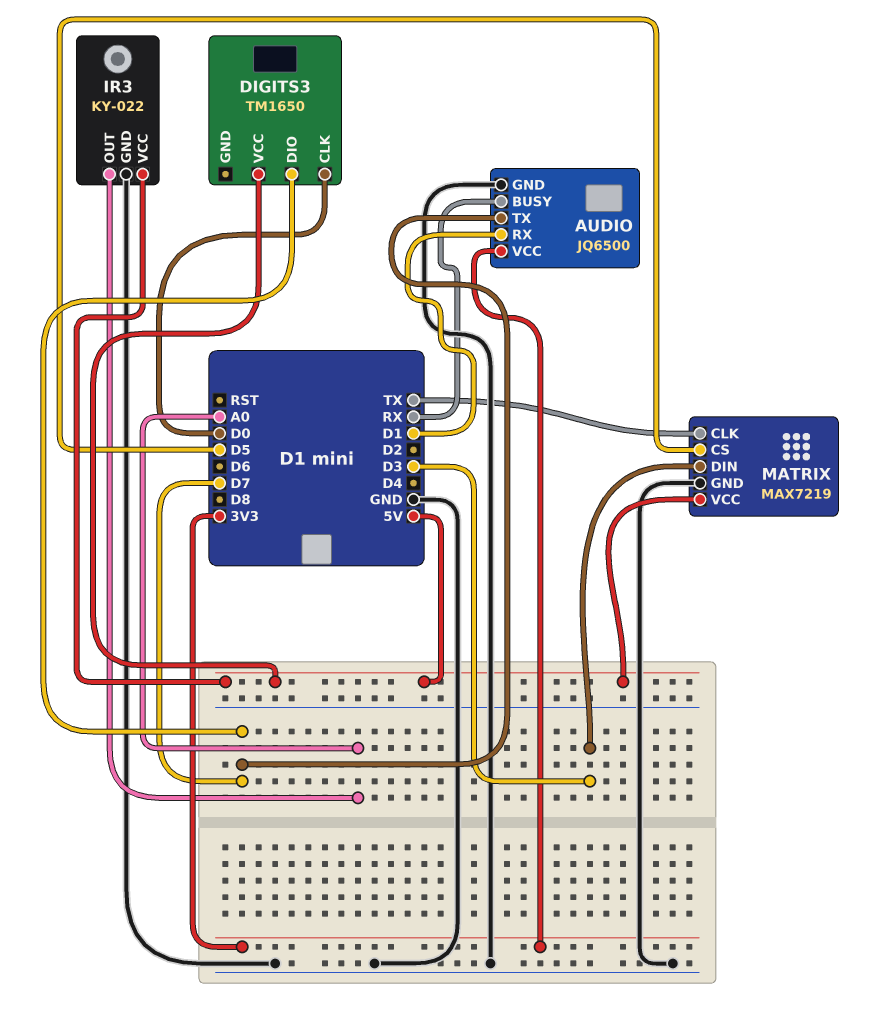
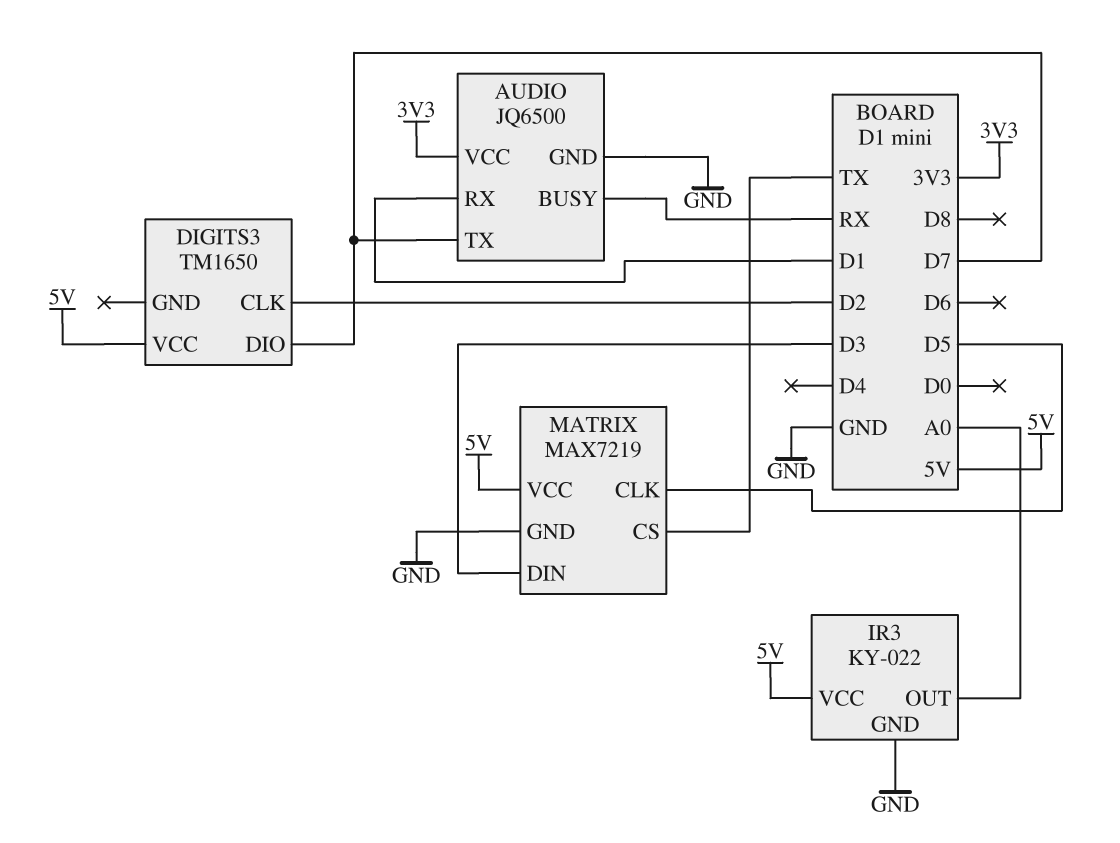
DIGITS3 pin CLK: D0 -> D2
MATRIX pin CLK: TX -> D5
MATRIX pin CS: D5 -> TX

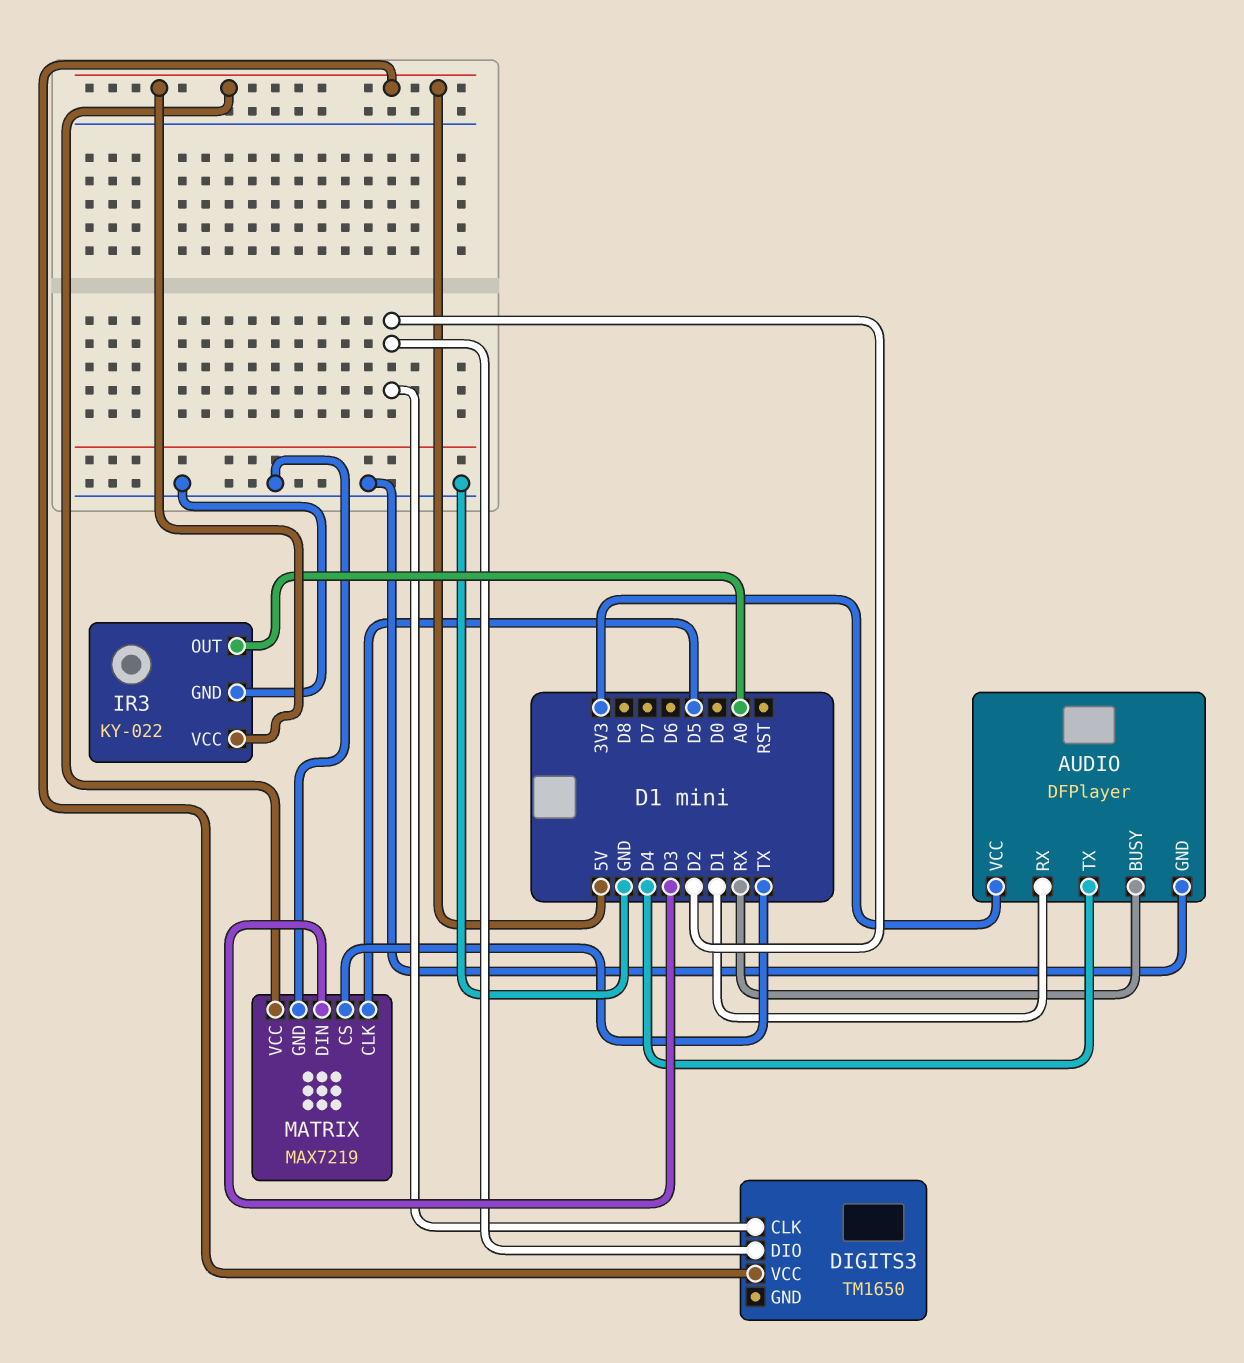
AUDIO: JQ6500 -> DFPlayer
AUDIO pin TX: D7 -> D4
DIGITS3 pin DIO: D7 -> D2

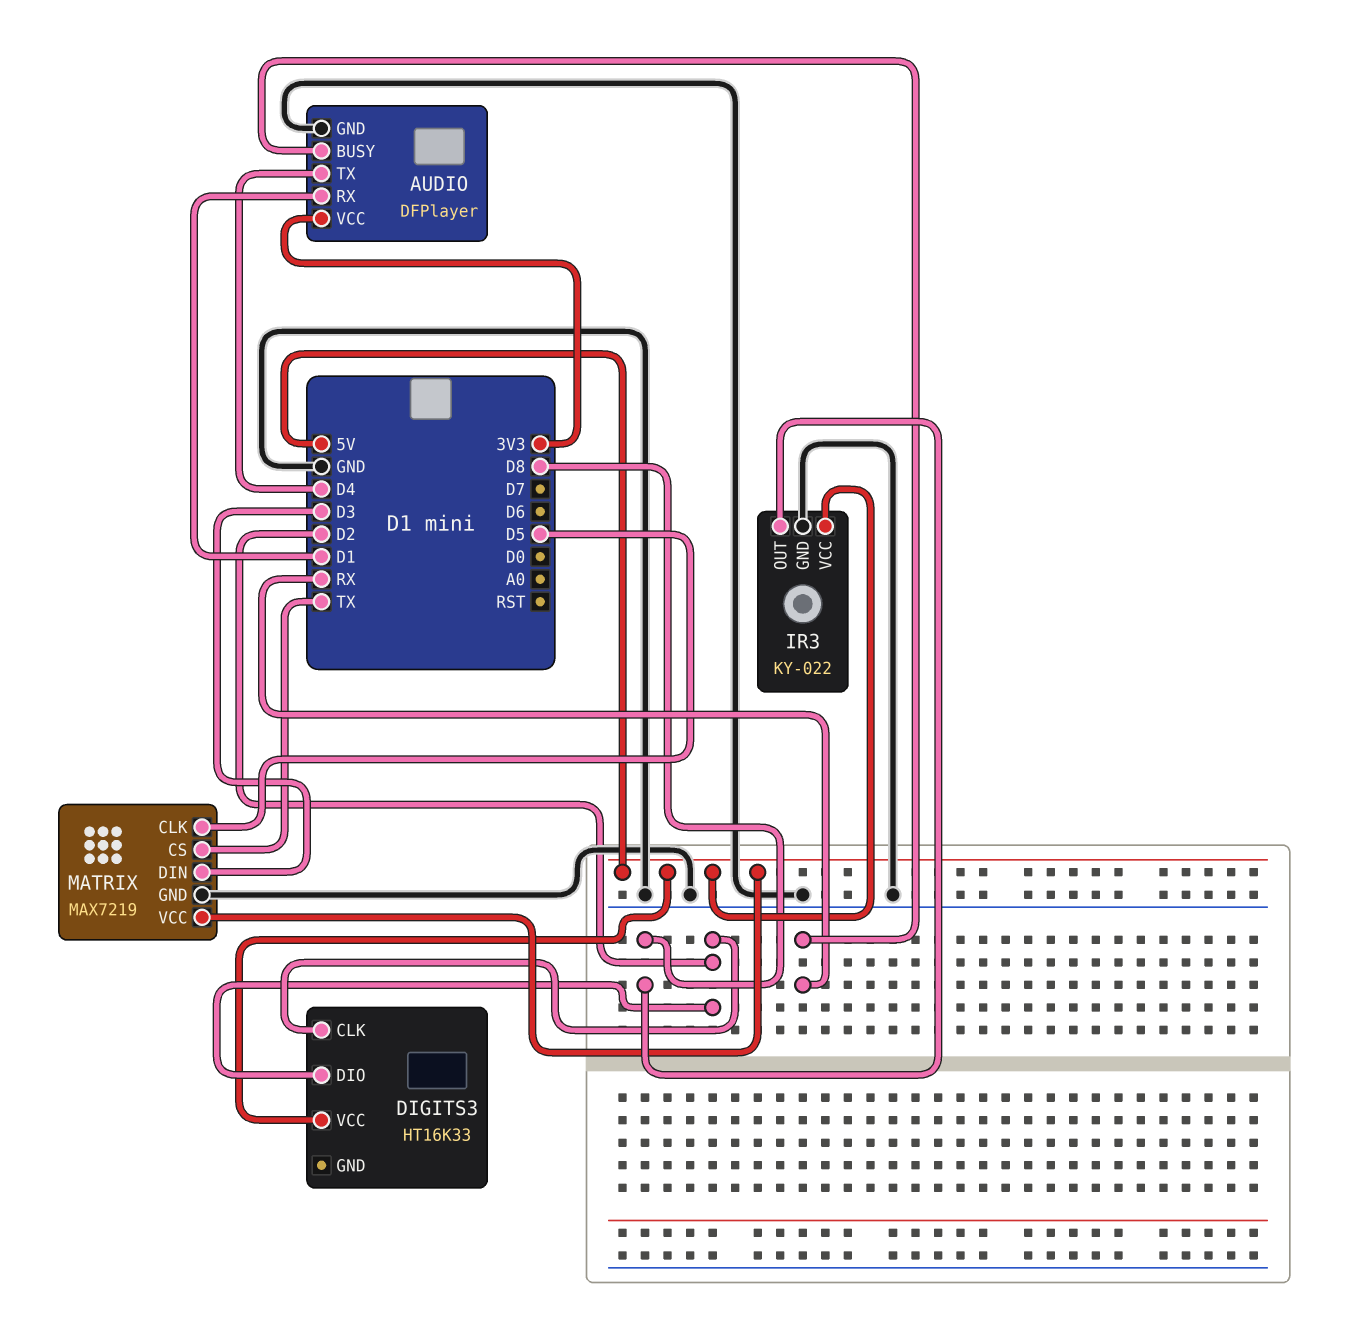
DIGITS3: TM1650 -> HT16K33
IR3 pin OUT: A0 -> D8

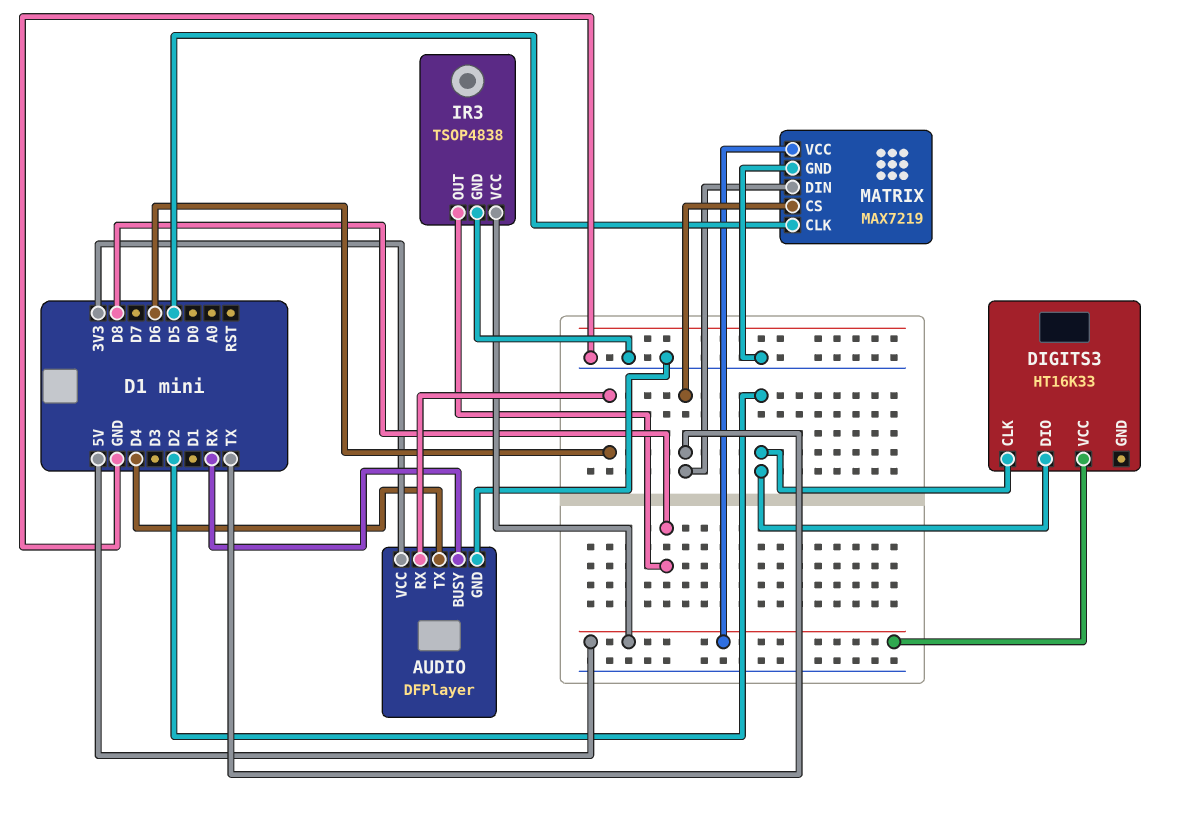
AUDIO pin RX: D1 -> D6
IR3: KY-022 -> TSOP4838
MATRIX pin DIN: D3 -> TX

